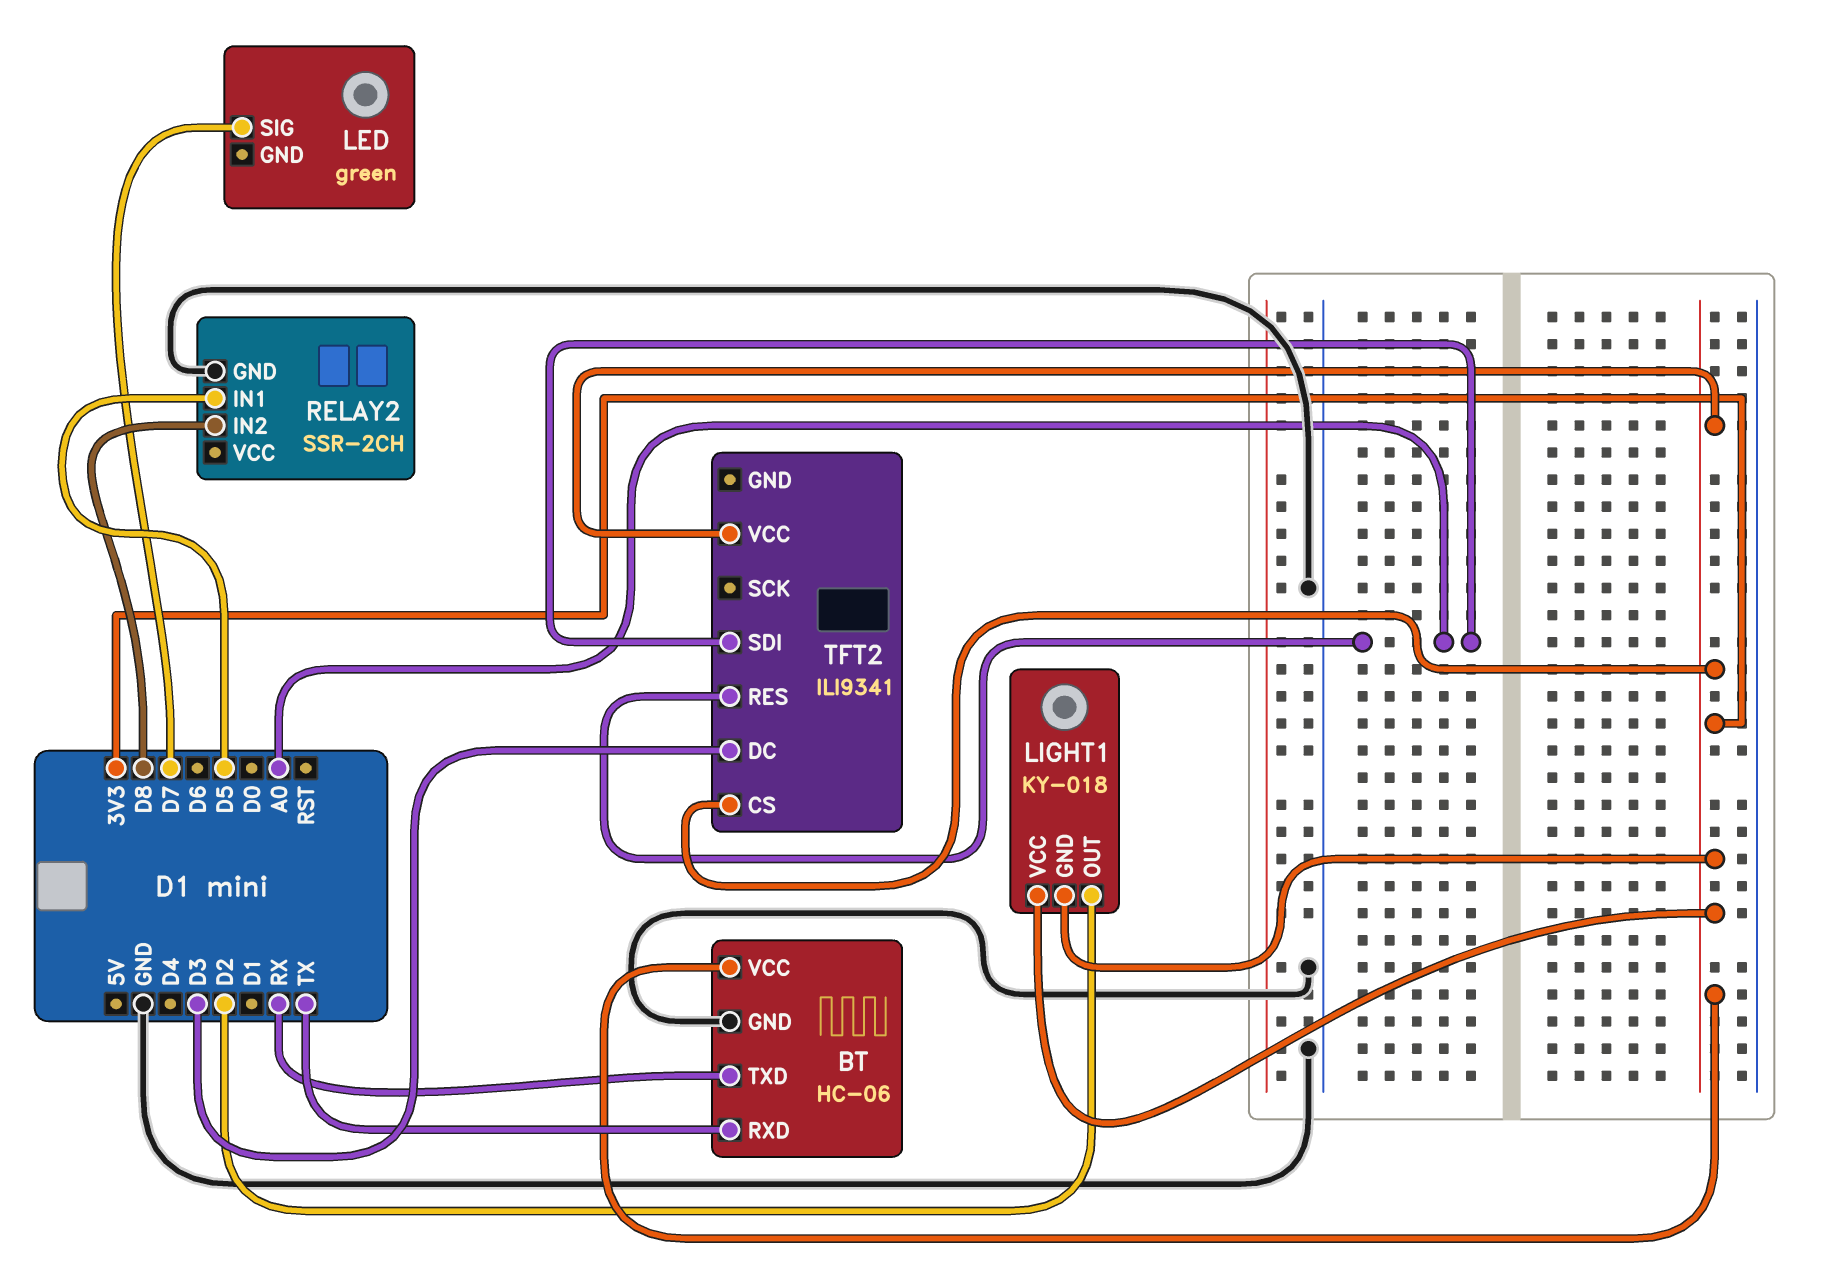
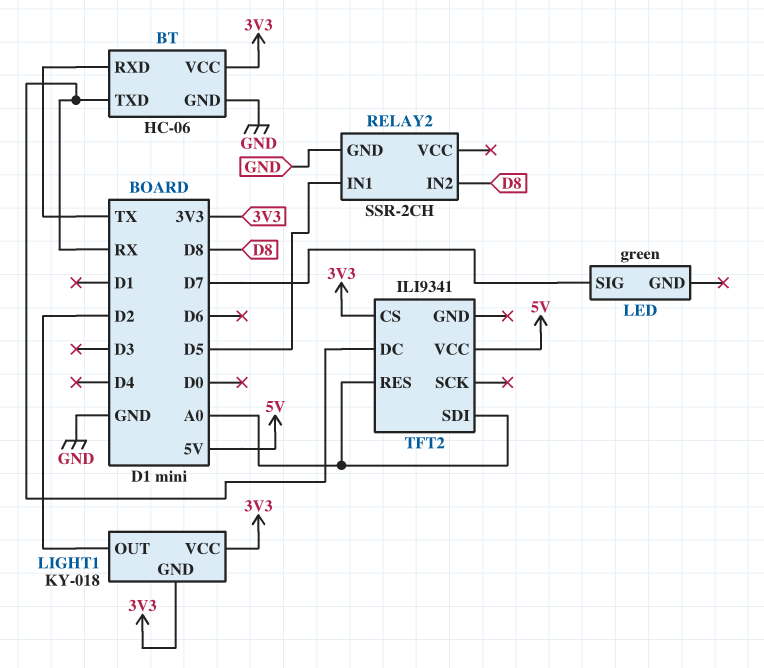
TFT2 pin DC: D3 -> RX
TFT2 pin VCC: 3V3 -> 5V

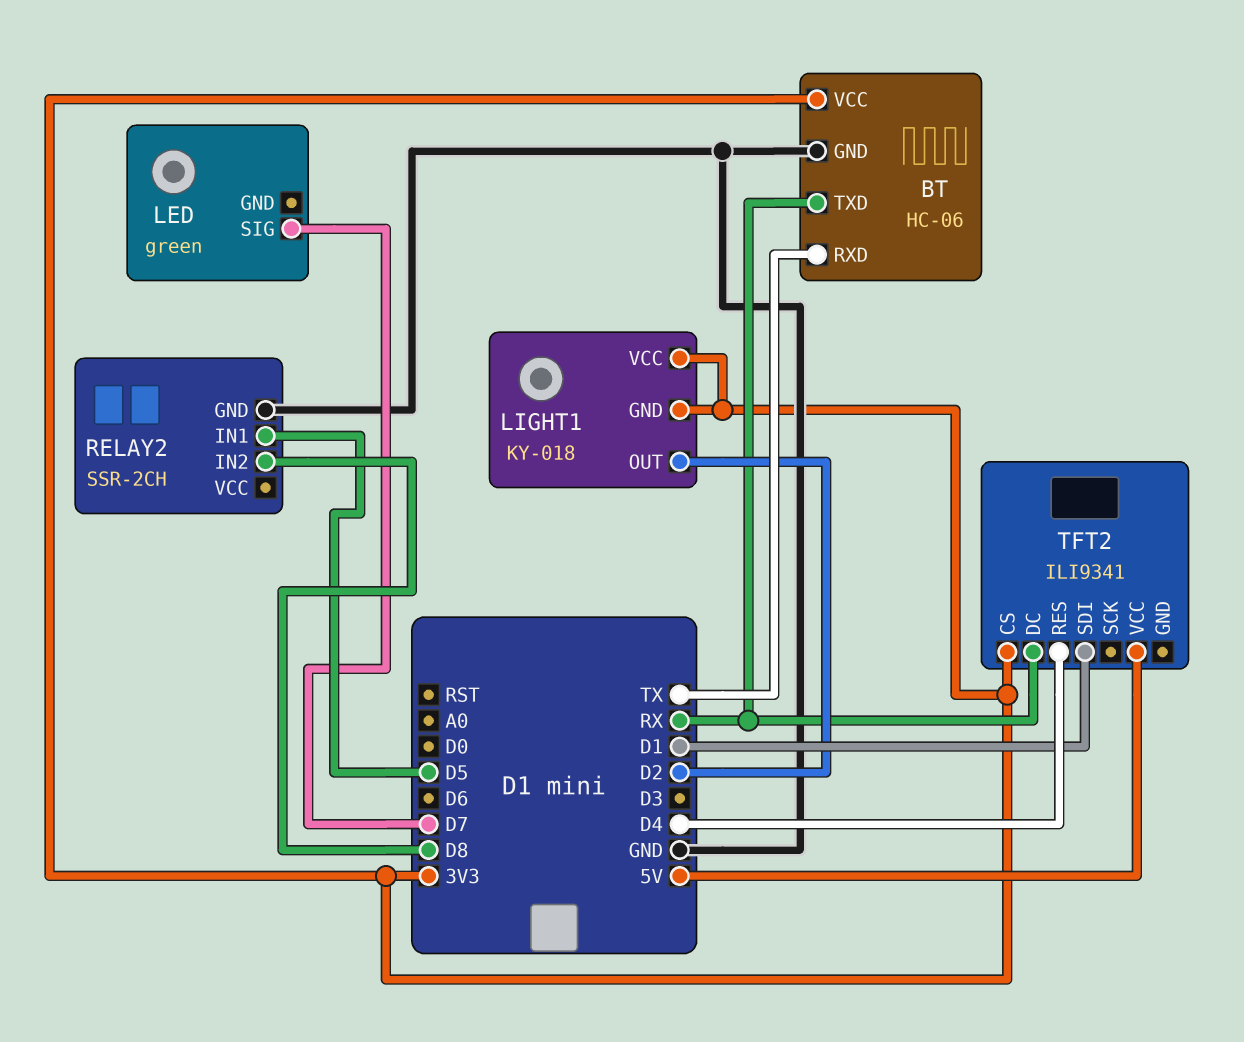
TFT2 pin RES: A0 -> D4
TFT2 pin SDI: A0 -> D1

